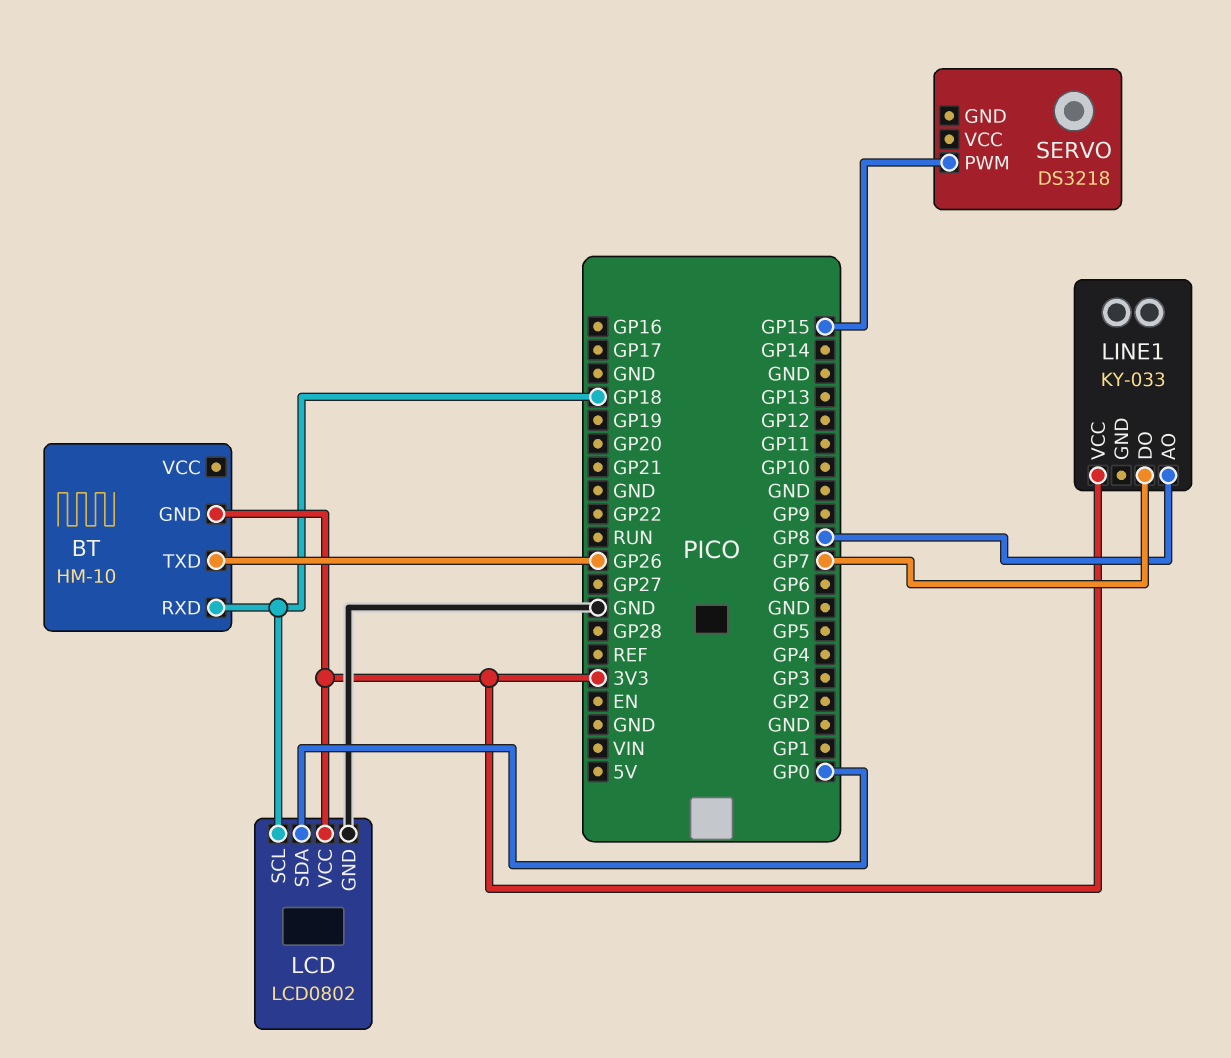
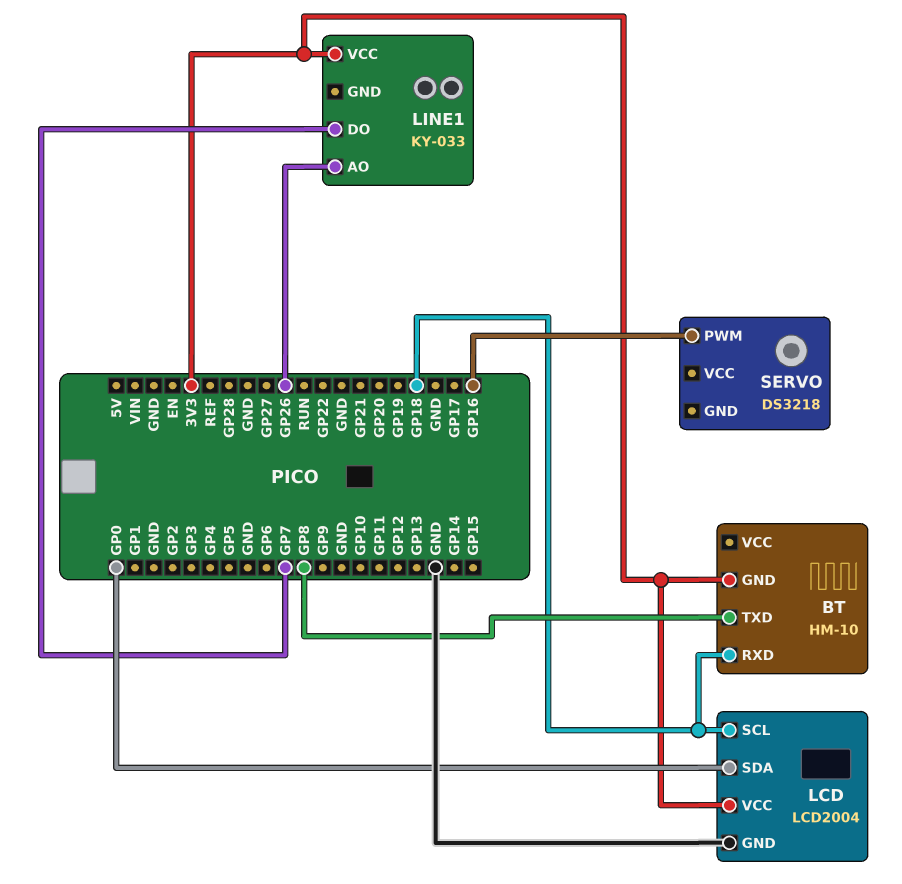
BT pin TXD: GP26 -> GP8
LCD: LCD0802 -> LCD2004
LINE1 pin AO: GP8 -> GP26
SERVO pin PWM: GP15 -> GP16

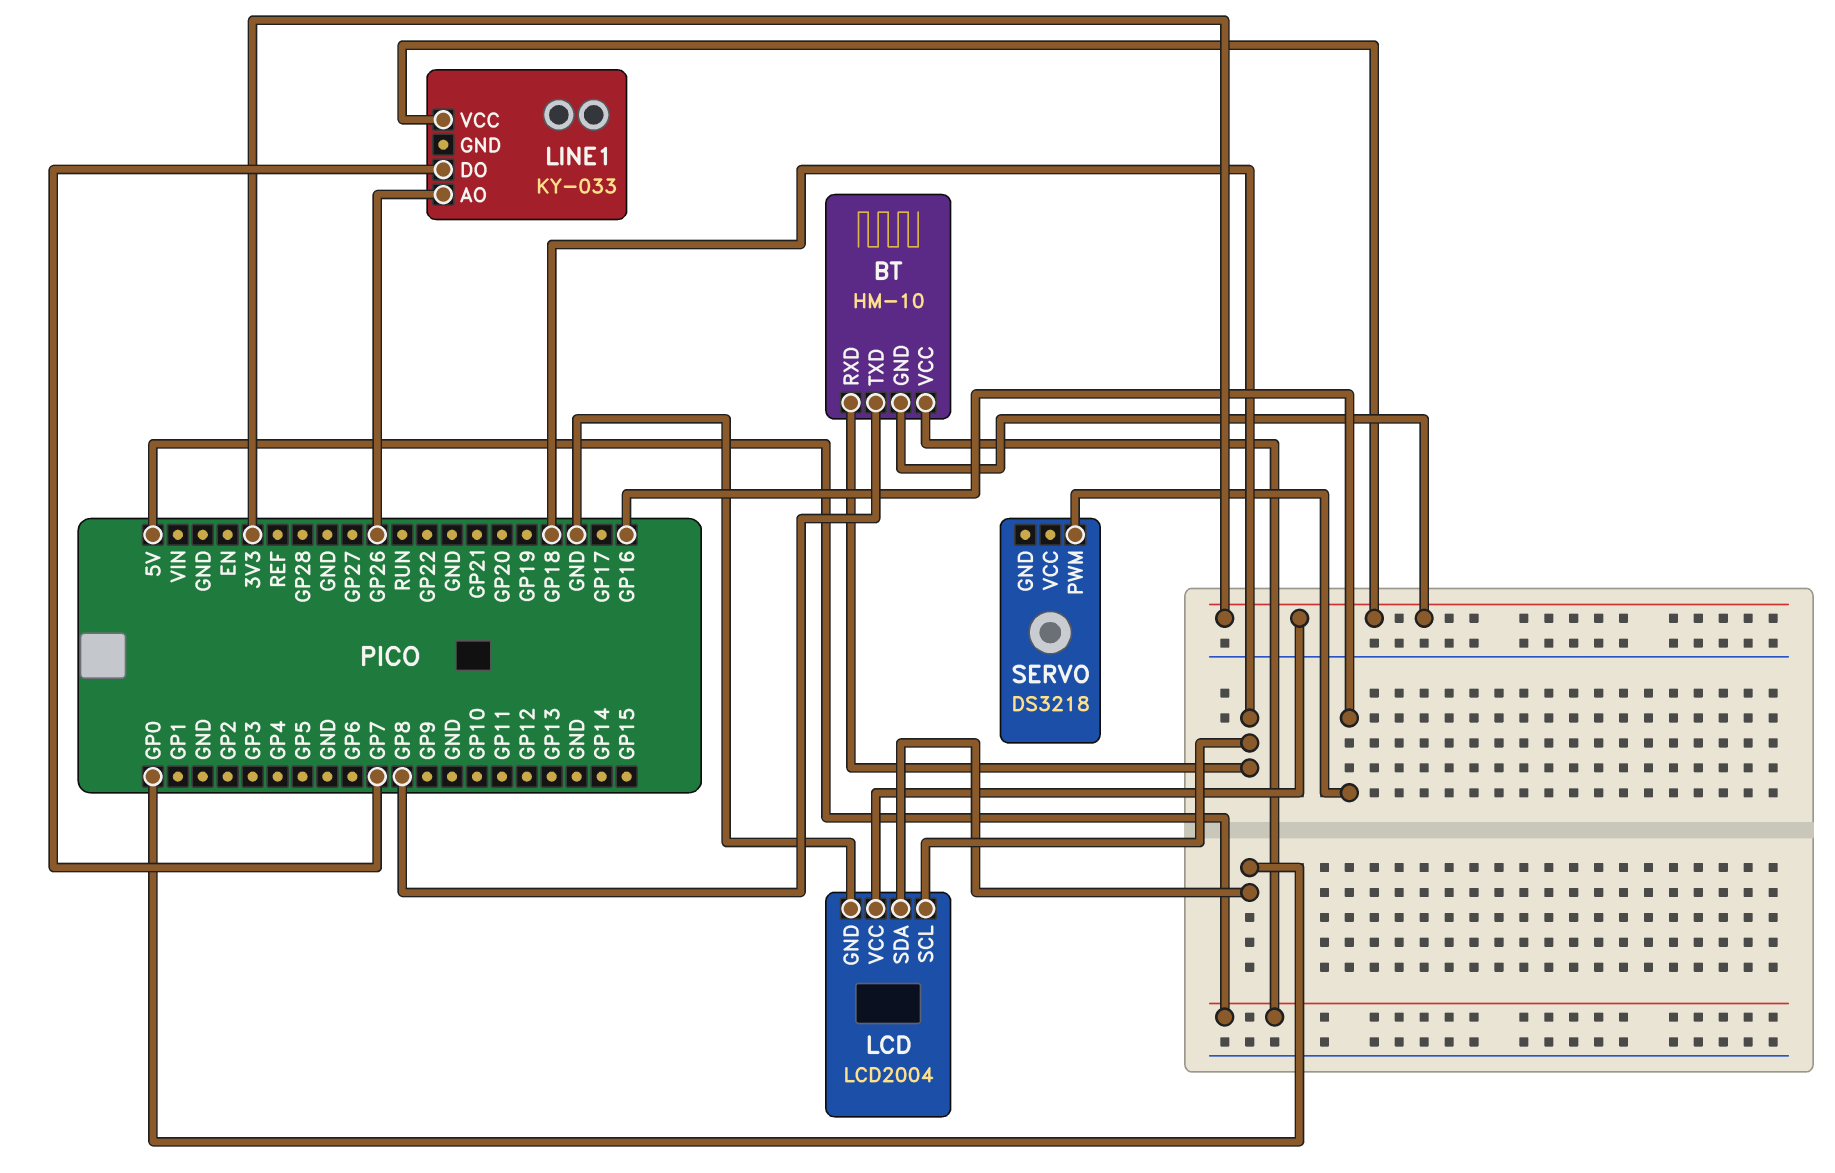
BT pin VCC: none -> 5V

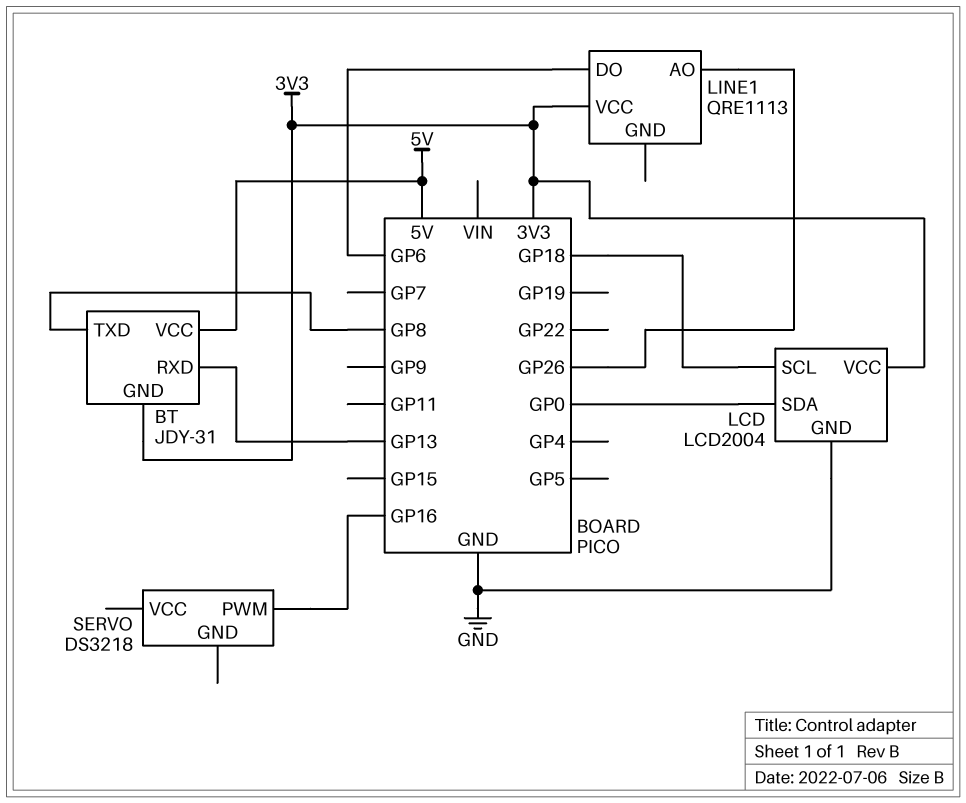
BT: HM-10 -> JDY-31
BT pin RXD: GP18 -> GP13
LINE1: KY-033 -> QRE1113
LINE1 pin DO: GP7 -> GP6

